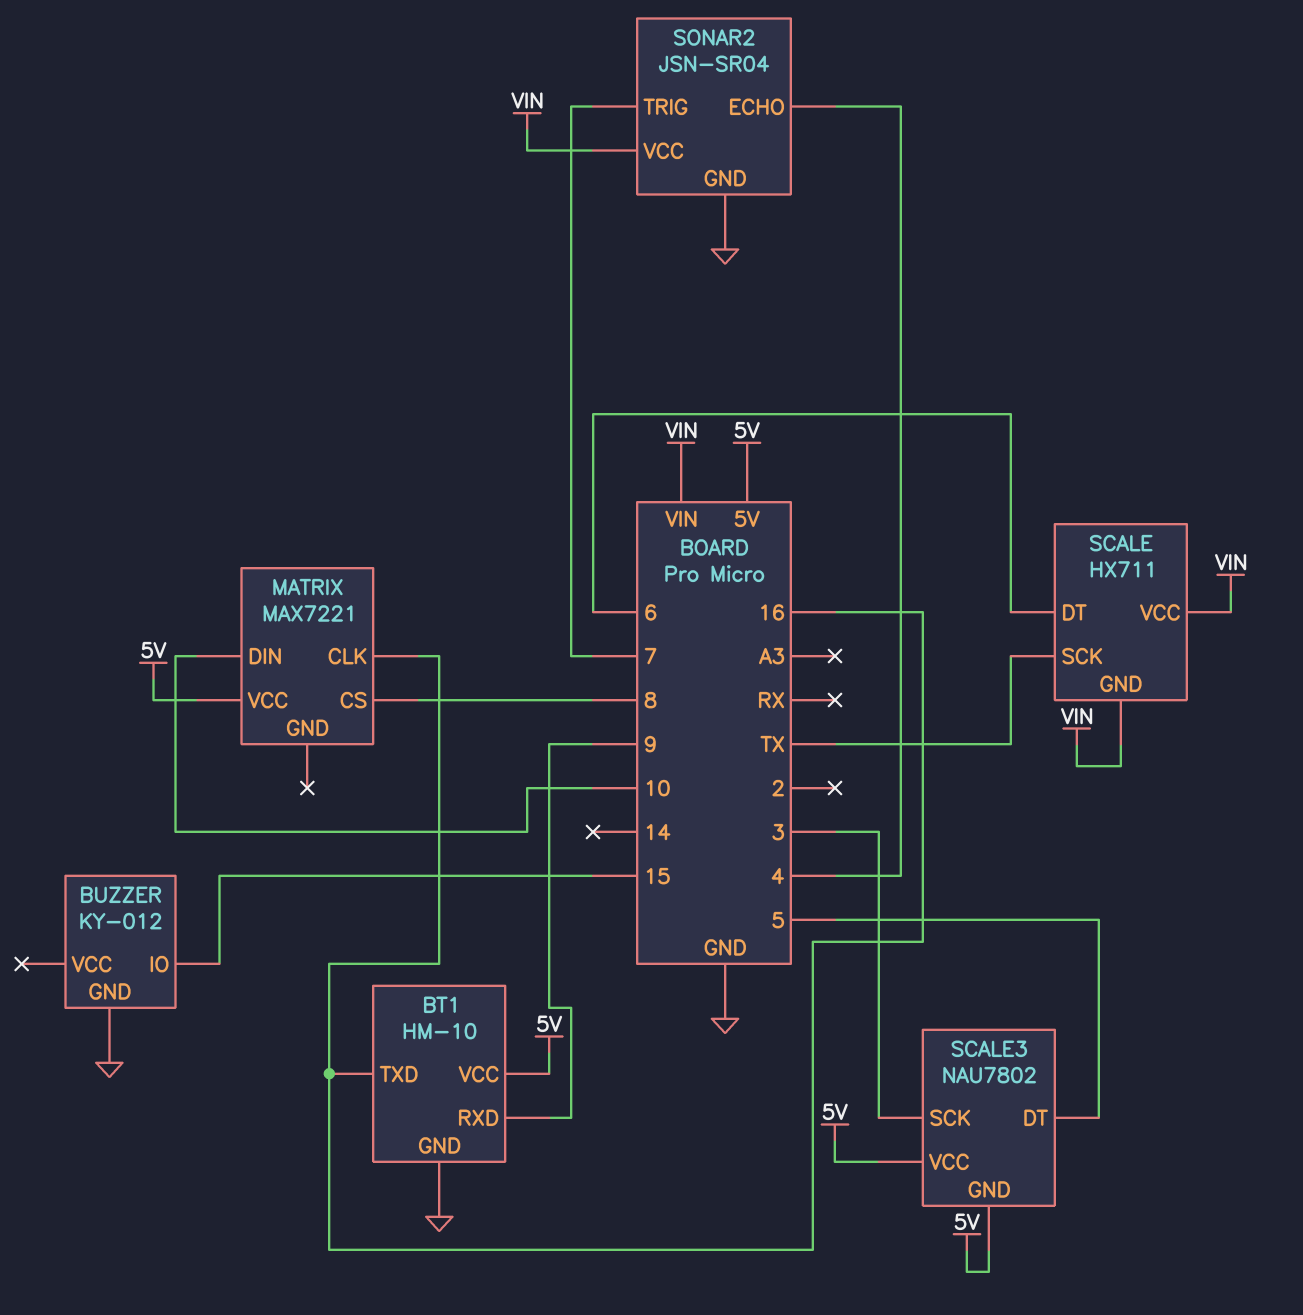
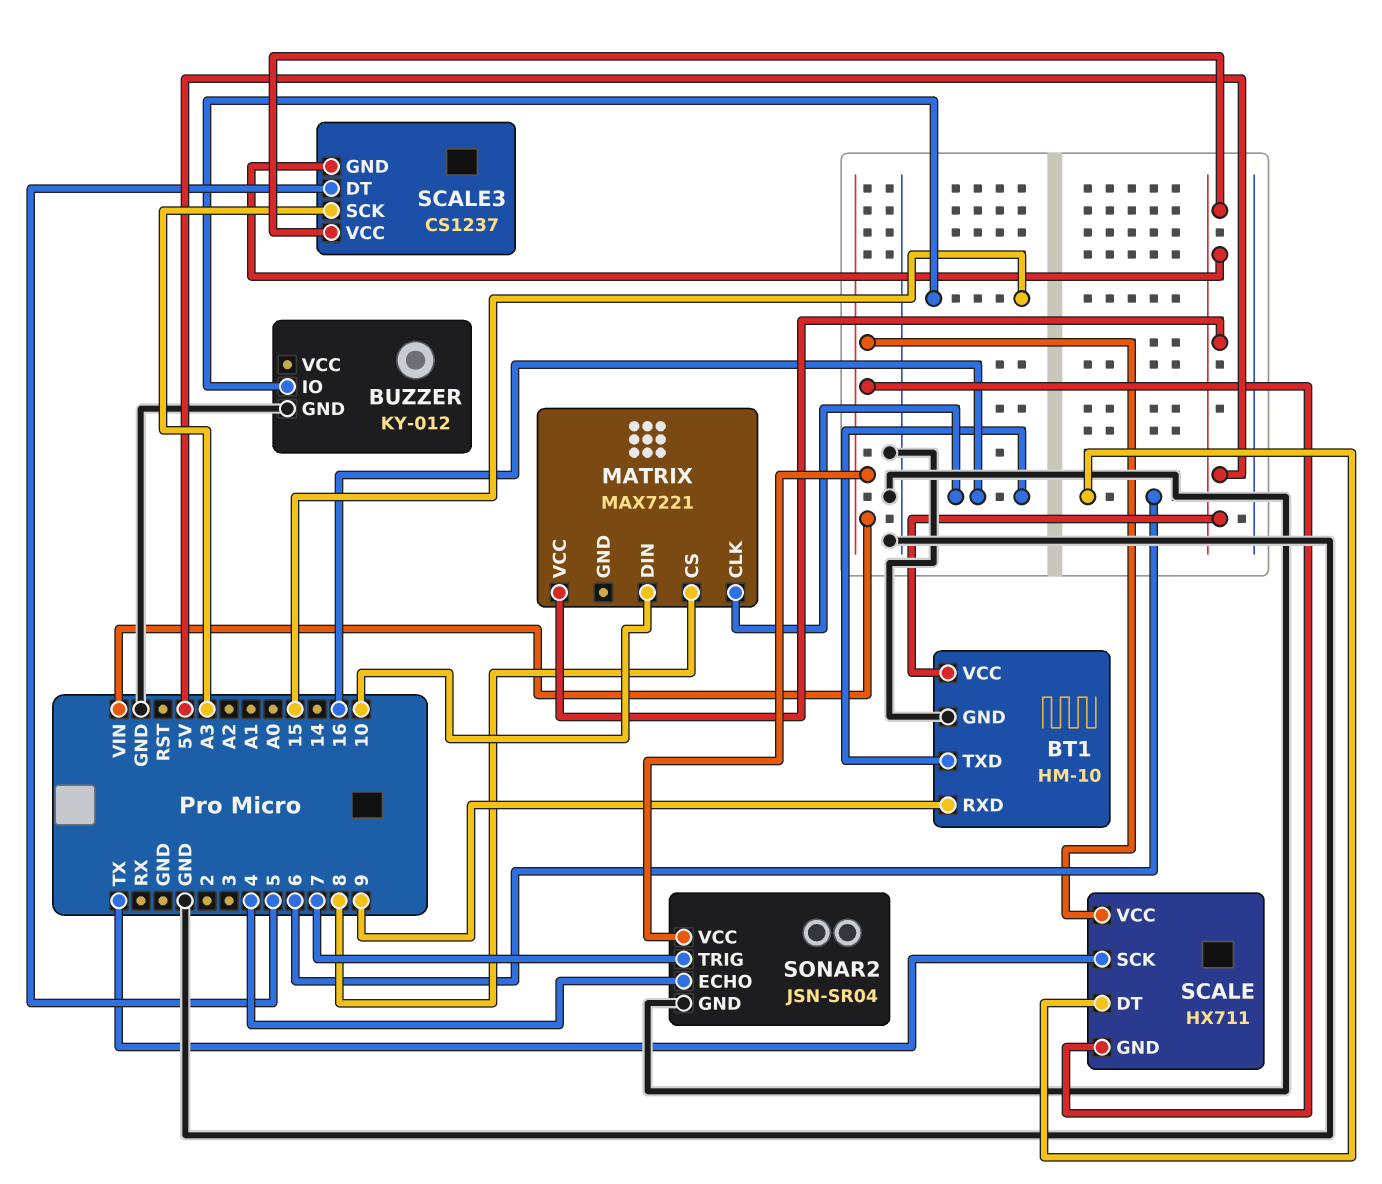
SCALE3: NAU7802 -> CS1237
SCALE3 pin SCK: 3 -> A3

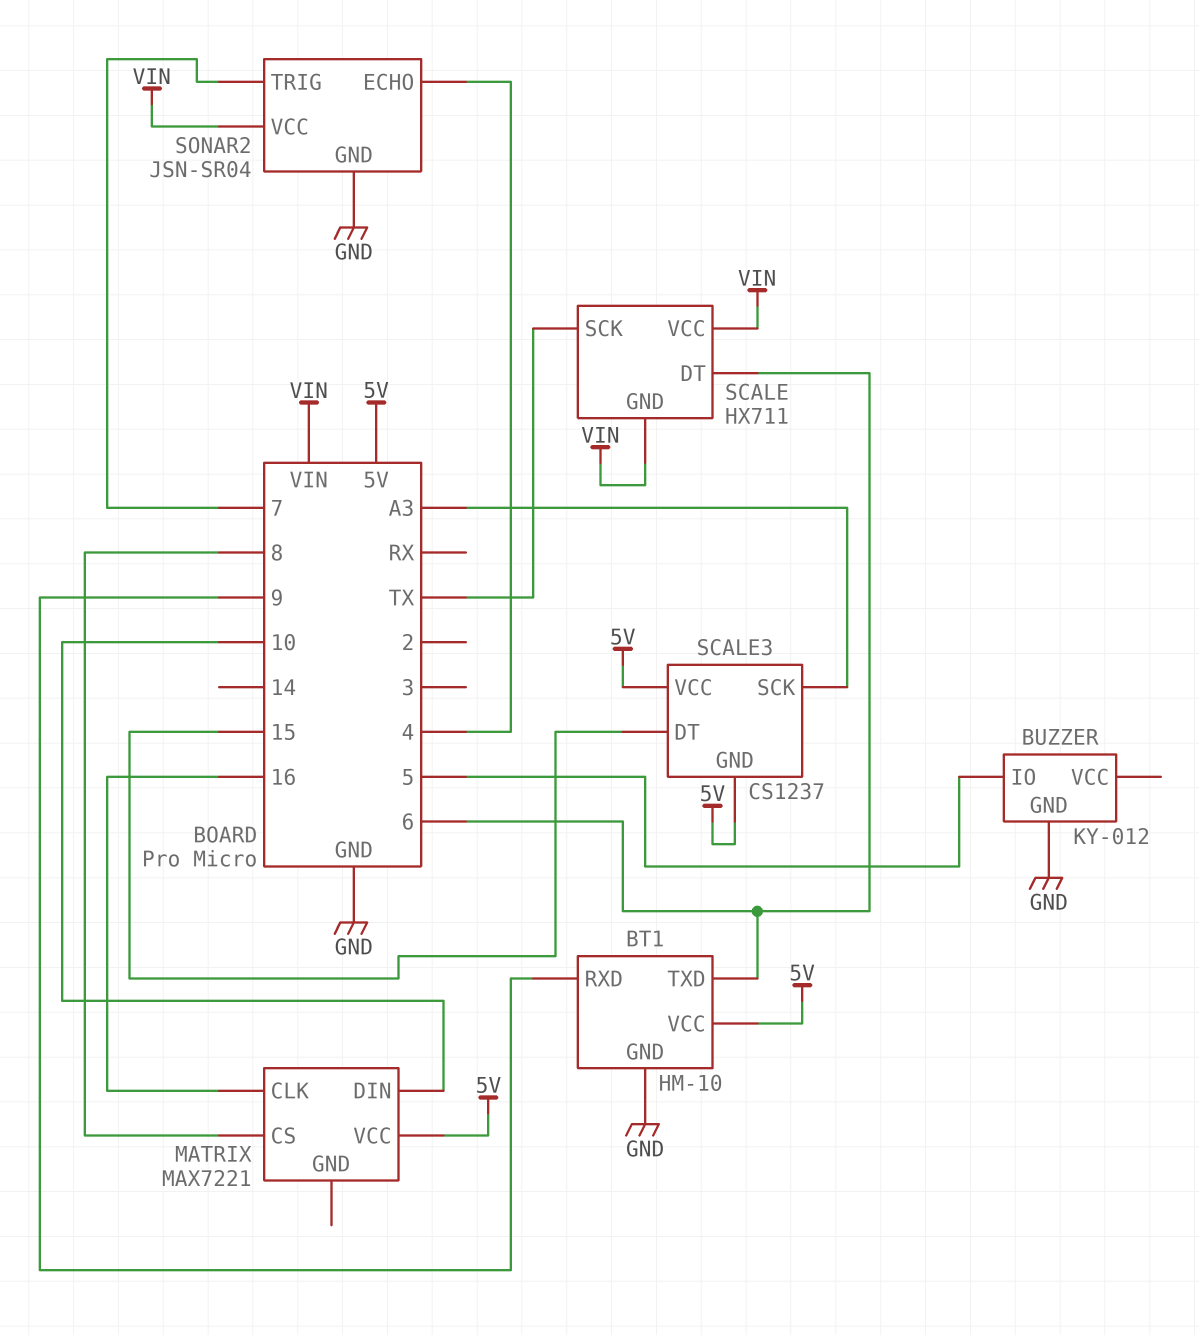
BT1 pin TXD: 16 -> 6
BUZZER pin IO: 15 -> 5
SCALE3 pin DT: 5 -> 15

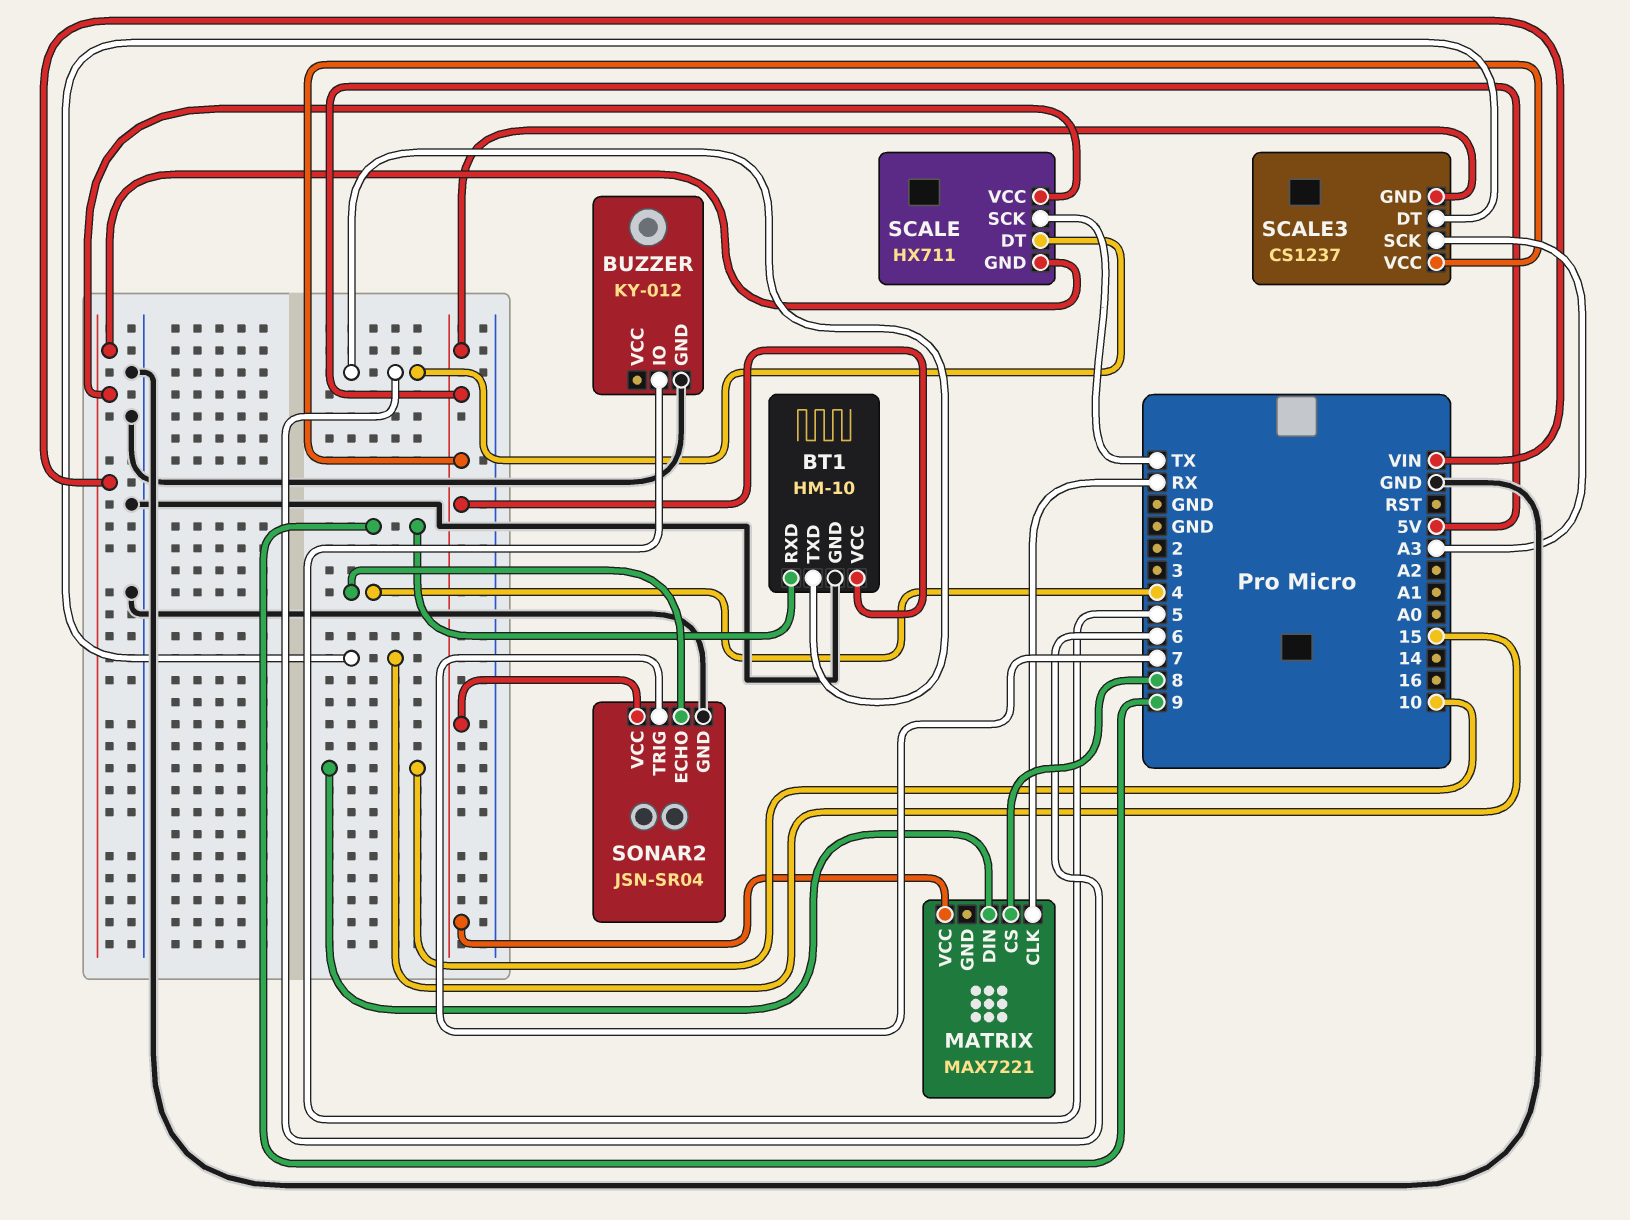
MATRIX pin CLK: 16 -> RX
SONAR2 pin VCC: VIN -> 5V

